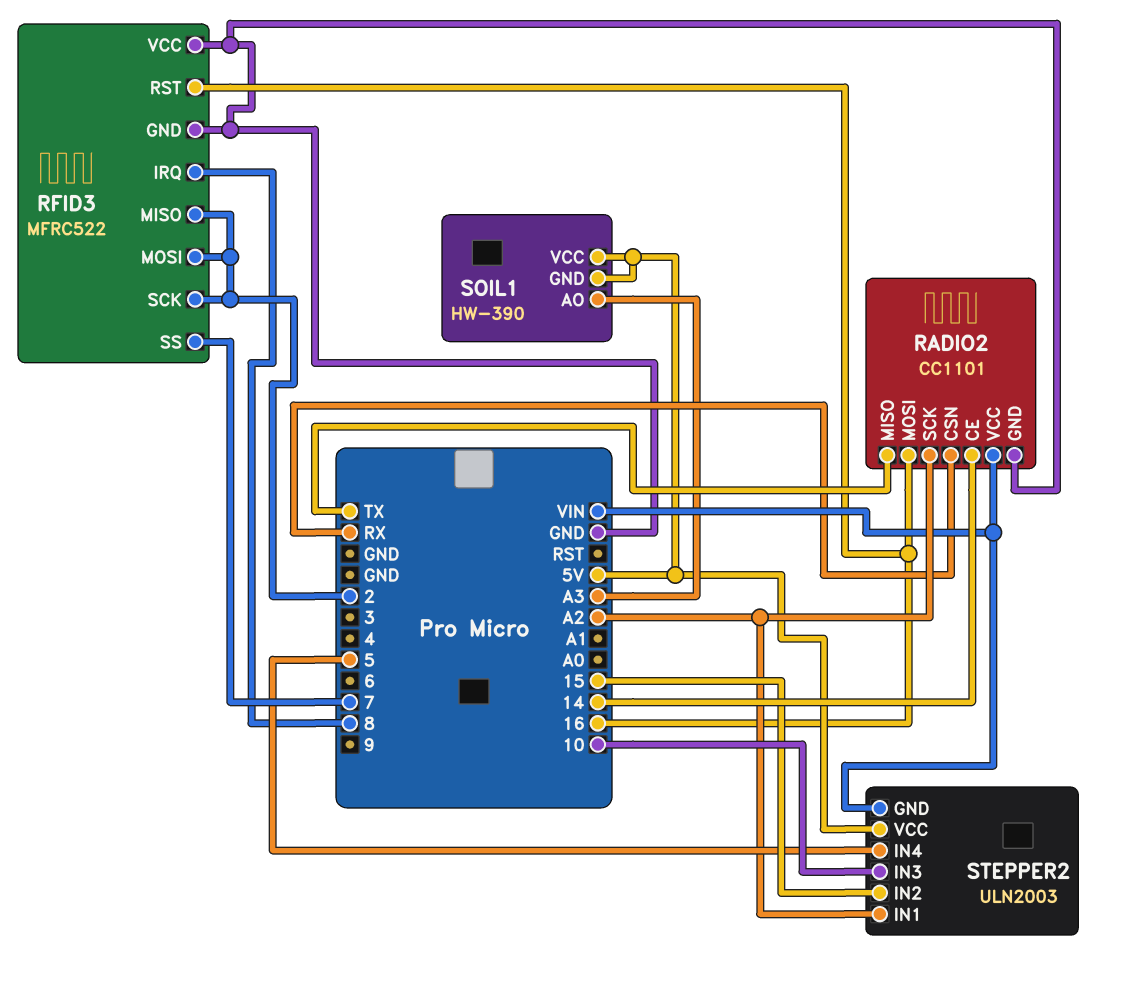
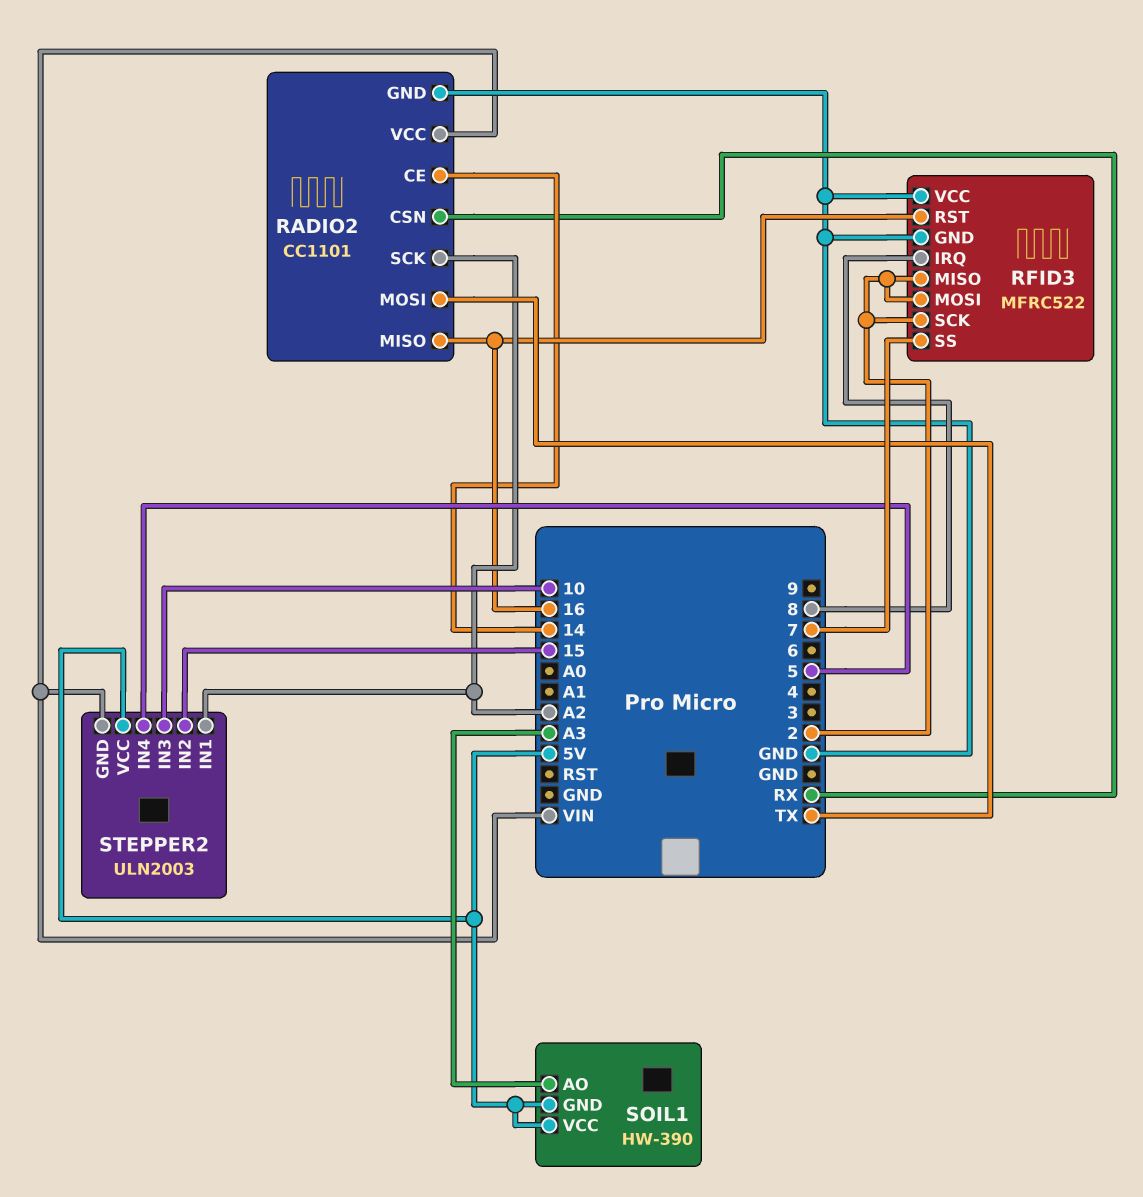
RADIO2 pin MISO: TX -> 16
RADIO2 pin MOSI: 16 -> TX

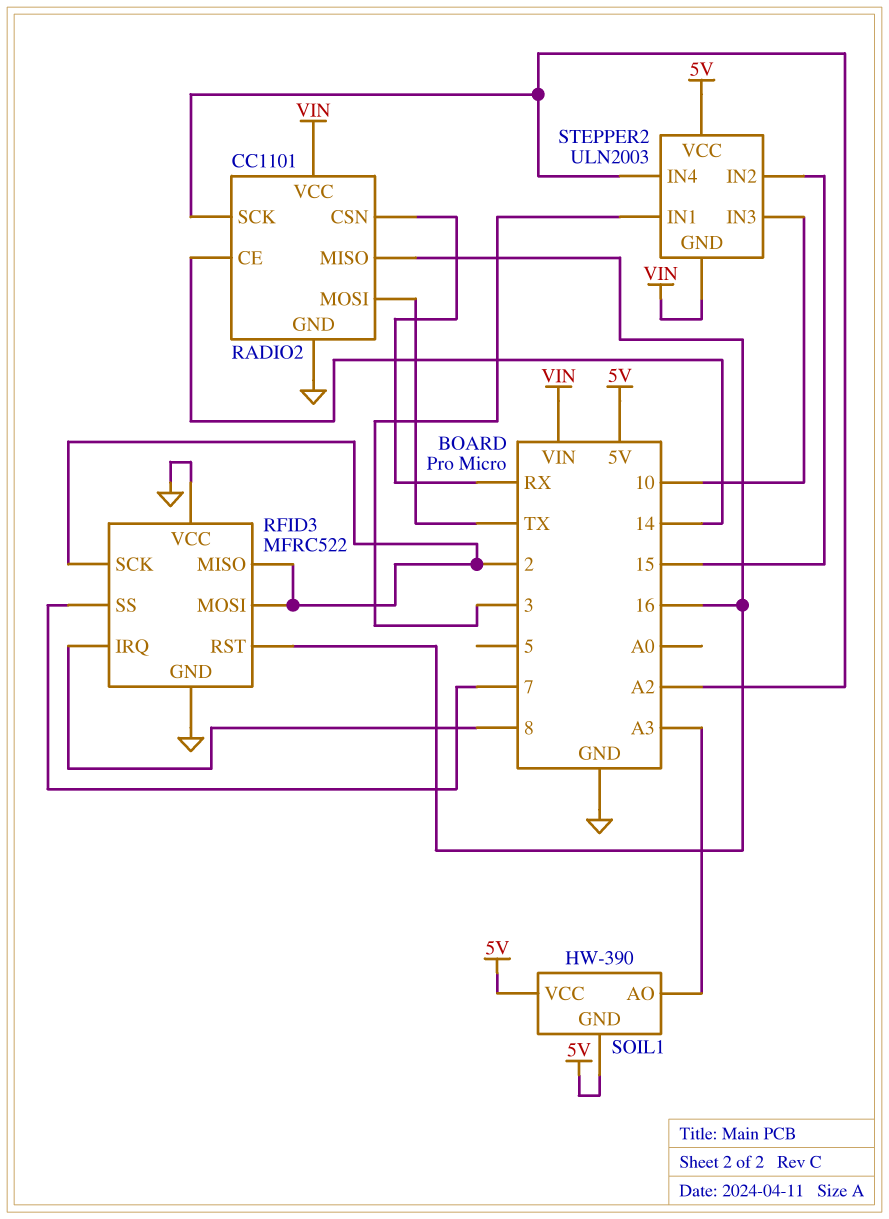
STEPPER2 pin IN1: A2 -> 3
STEPPER2 pin IN4: 5 -> A2

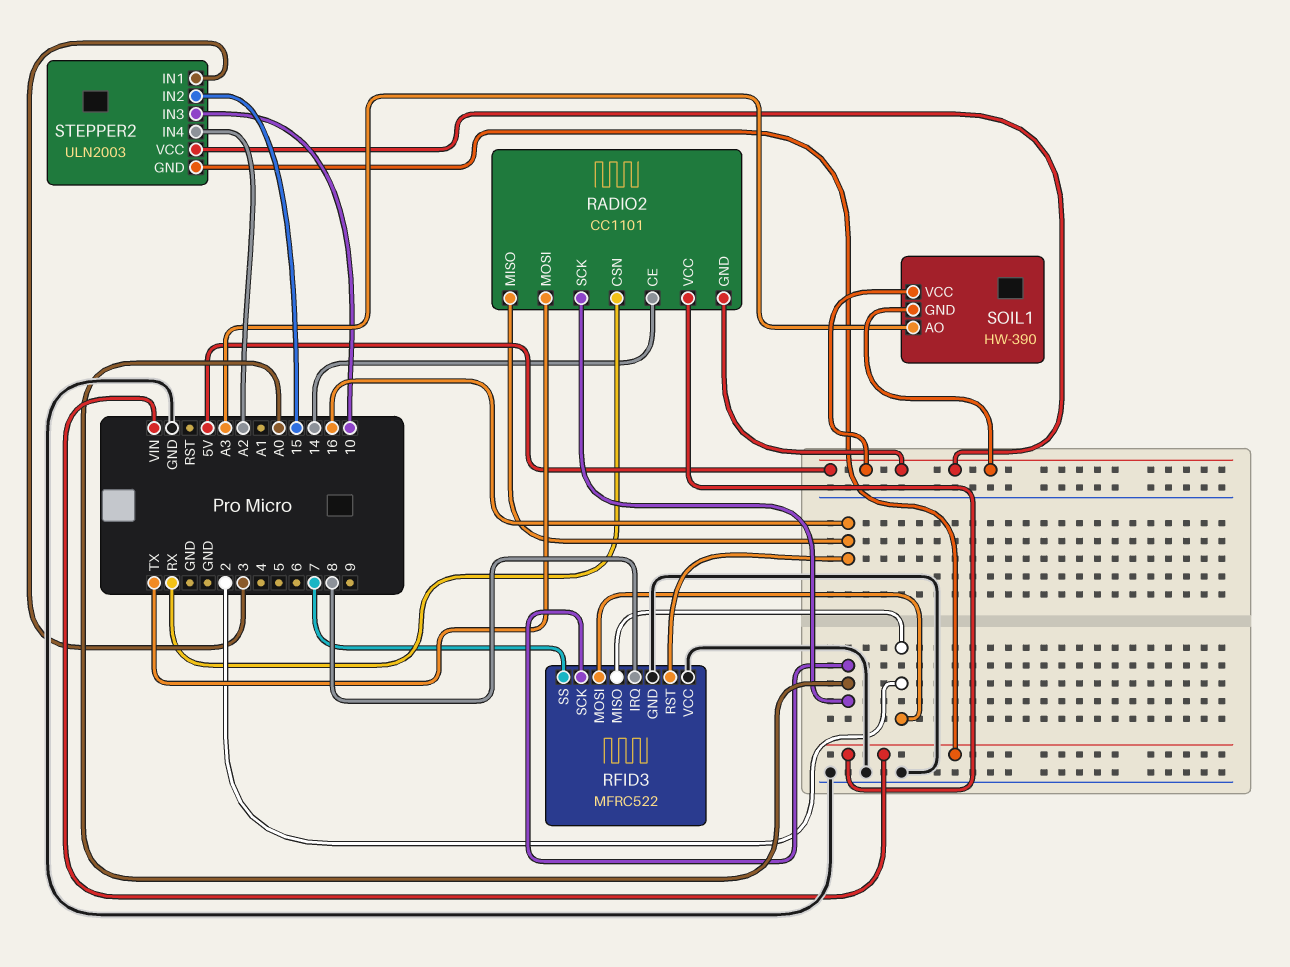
RADIO2 pin GND: GND -> 5V
RADIO2 pin SCK: A2 -> A0
RFID3 pin SCK: 2 -> A0

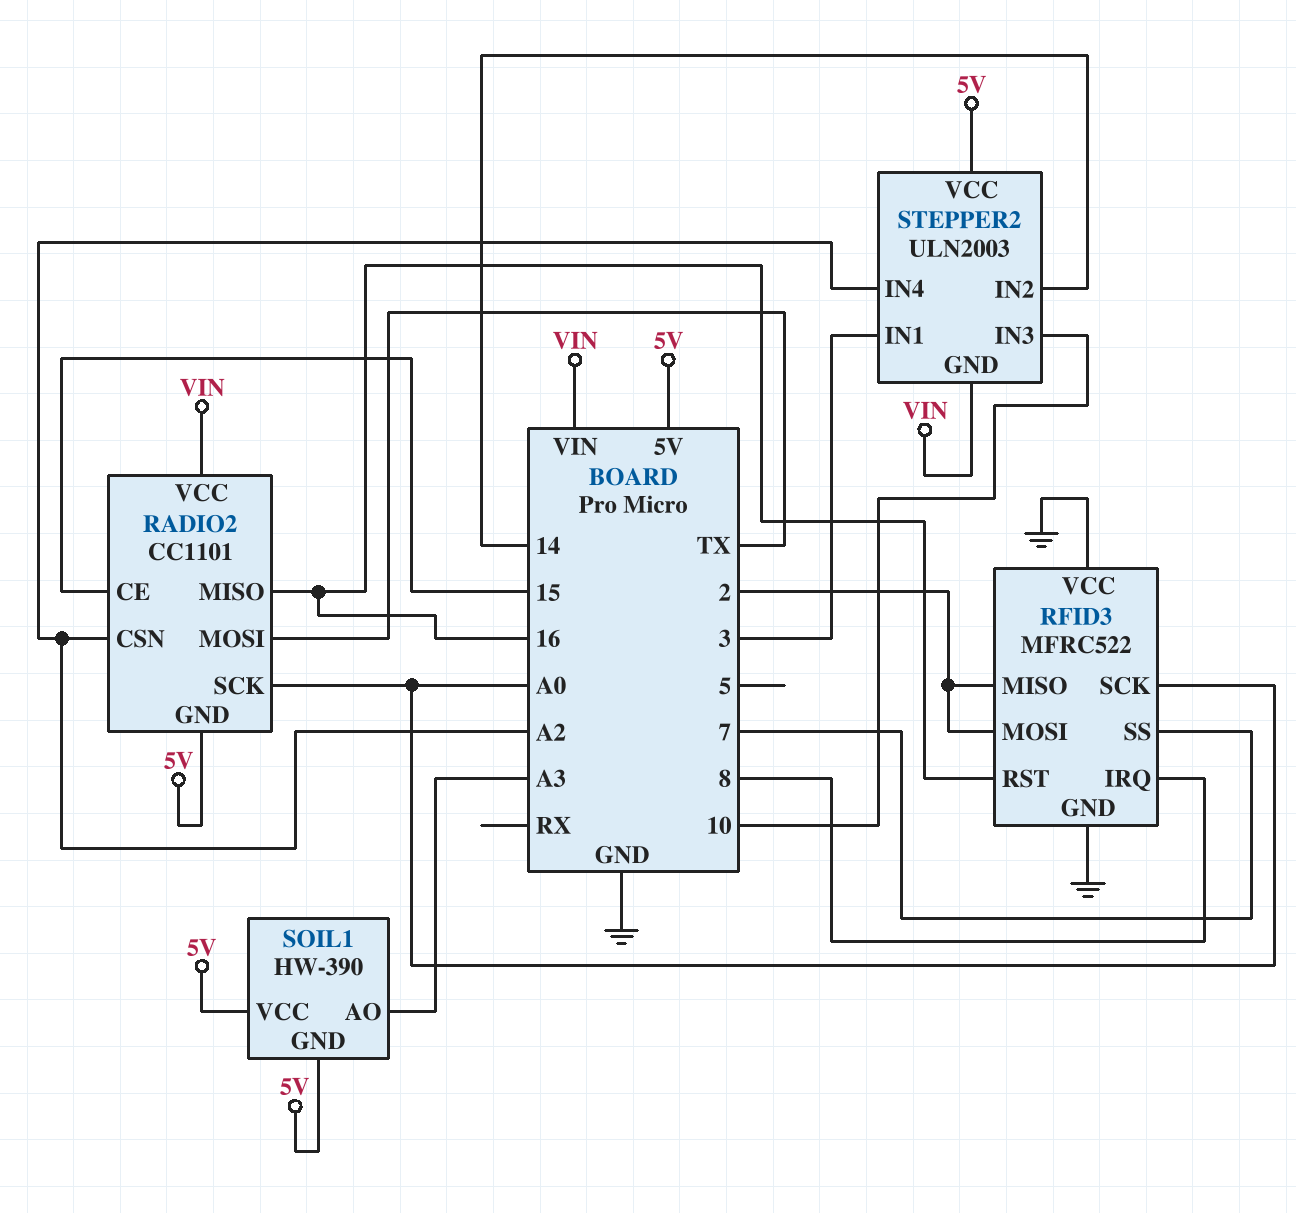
RADIO2 pin CE: 14 -> 15
RADIO2 pin CSN: RX -> A2
STEPPER2 pin IN2: 15 -> 14

